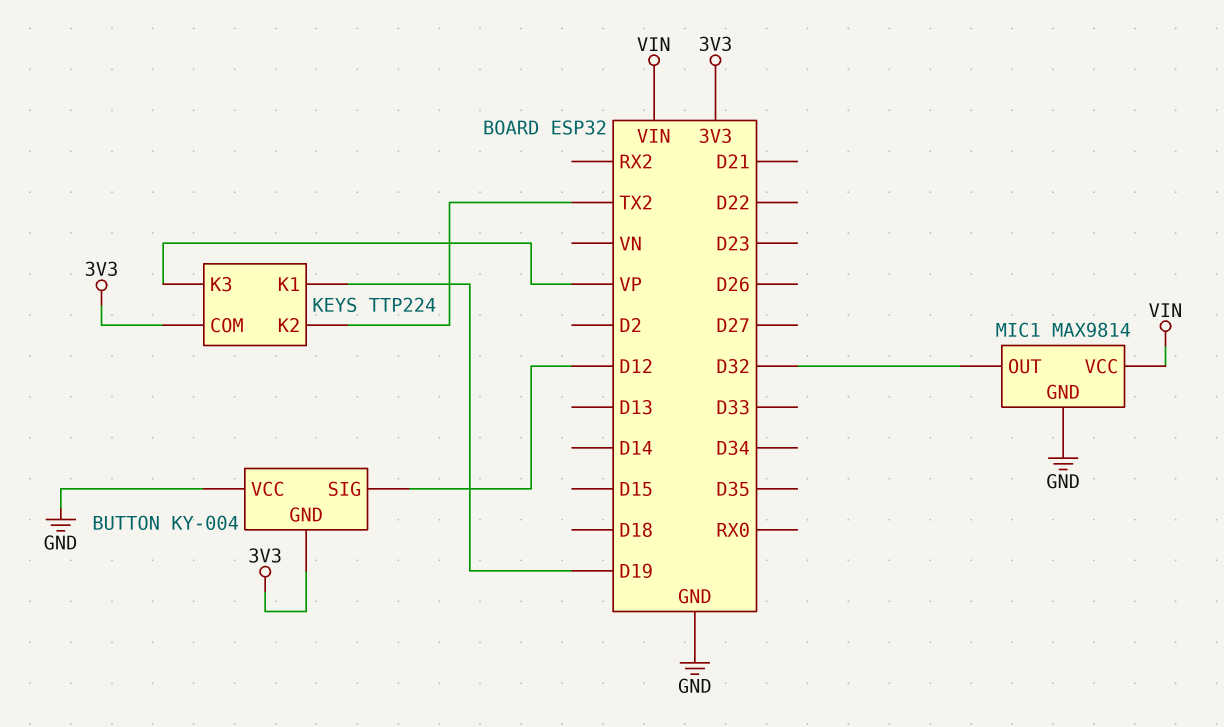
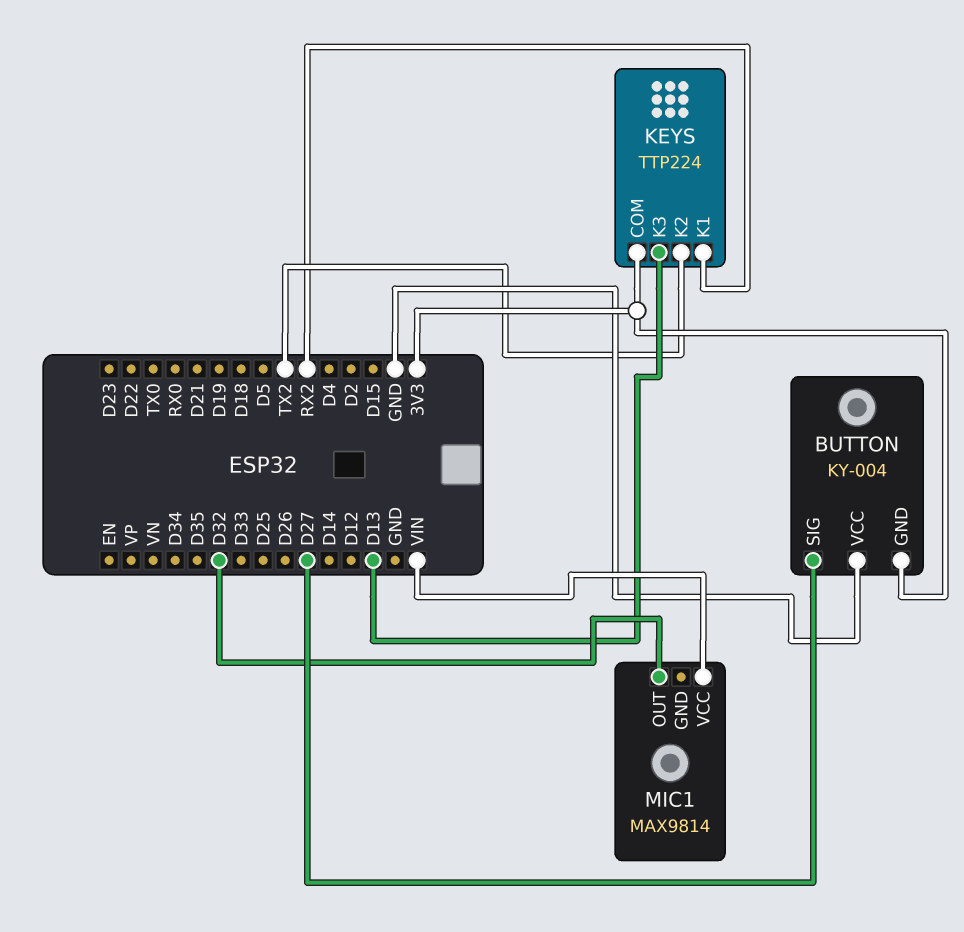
BUTTON pin SIG: D12 -> D27
KEYS pin K1: D19 -> RX2
KEYS pin K3: VP -> D13
MIC1 pin GND: GND -> none

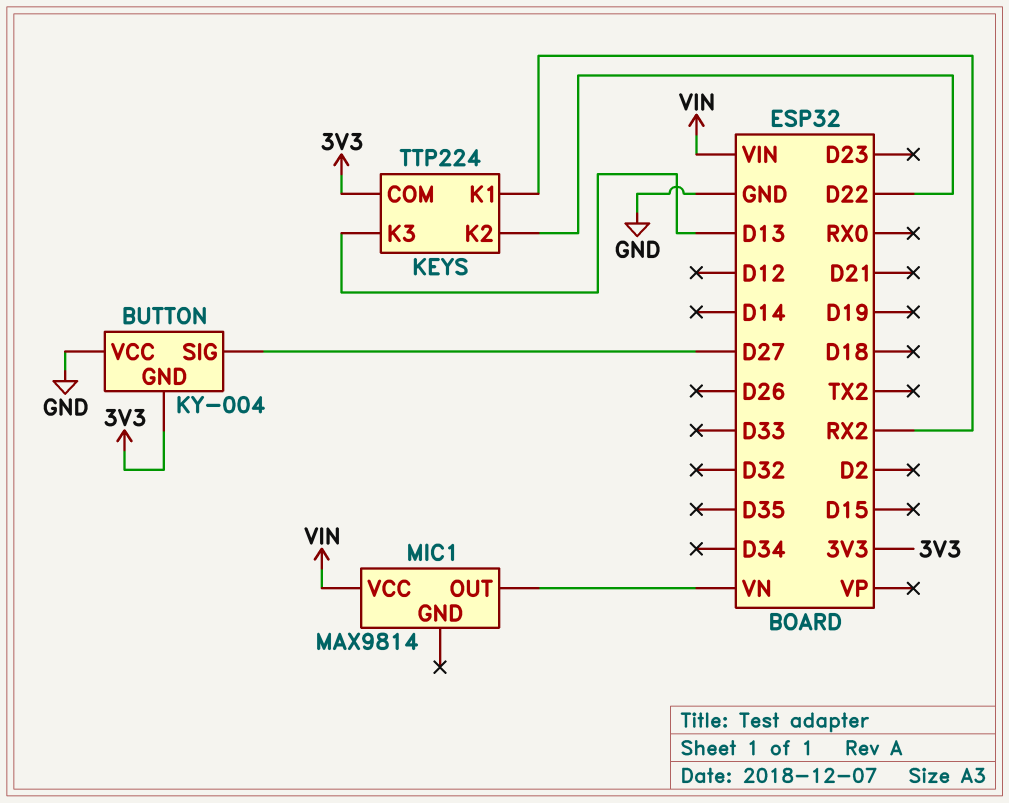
KEYS pin K2: TX2 -> D22
MIC1 pin OUT: D32 -> VN

